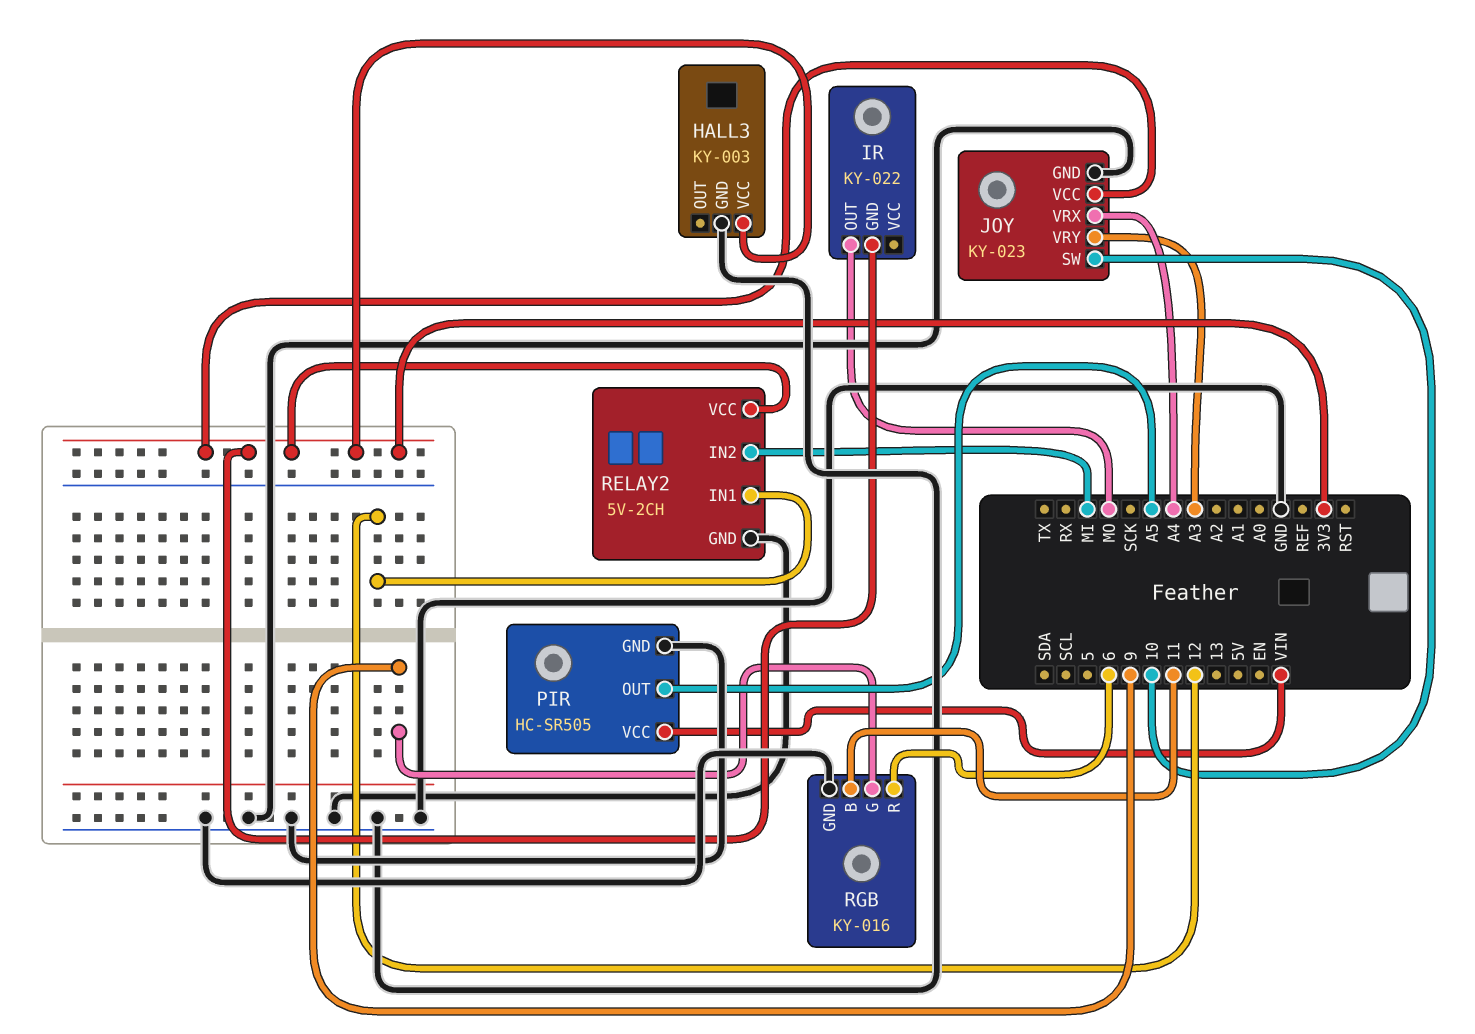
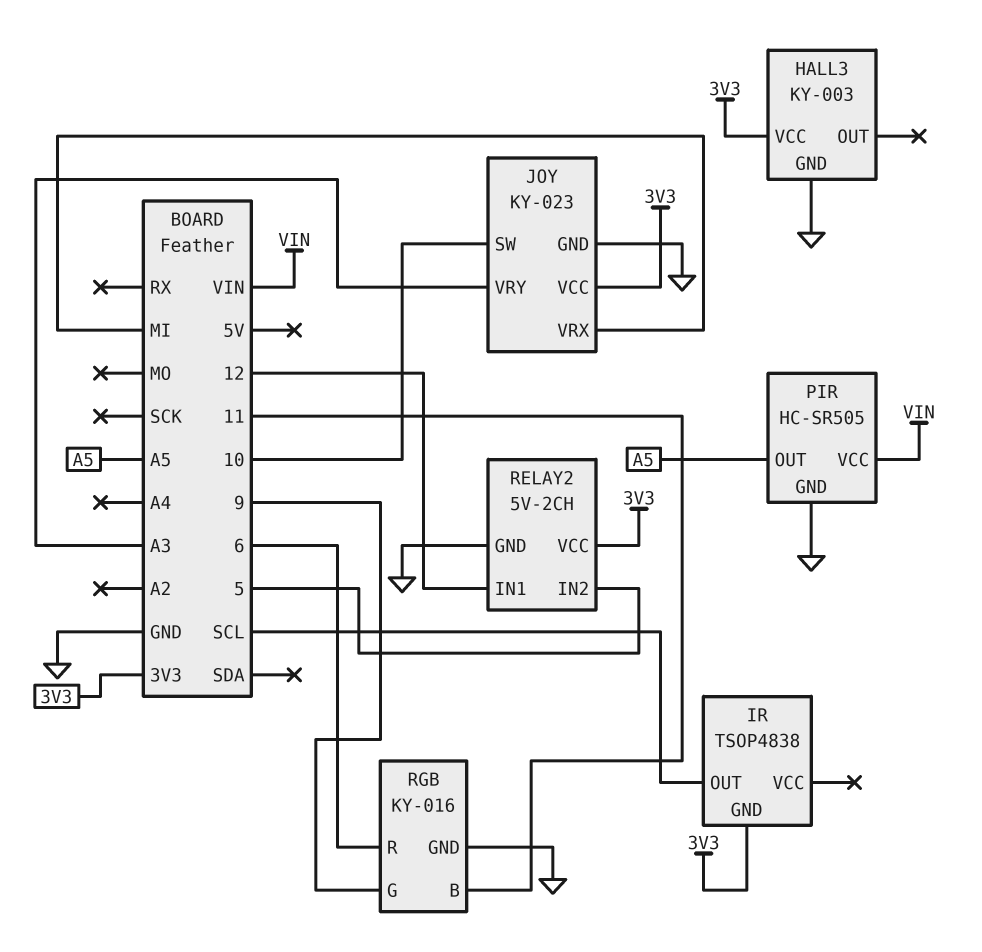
IR: KY-022 -> TSOP4838
IR pin OUT: MO -> SCL
JOY pin VRX: A4 -> MI
RELAY2 pin IN2: MI -> 5

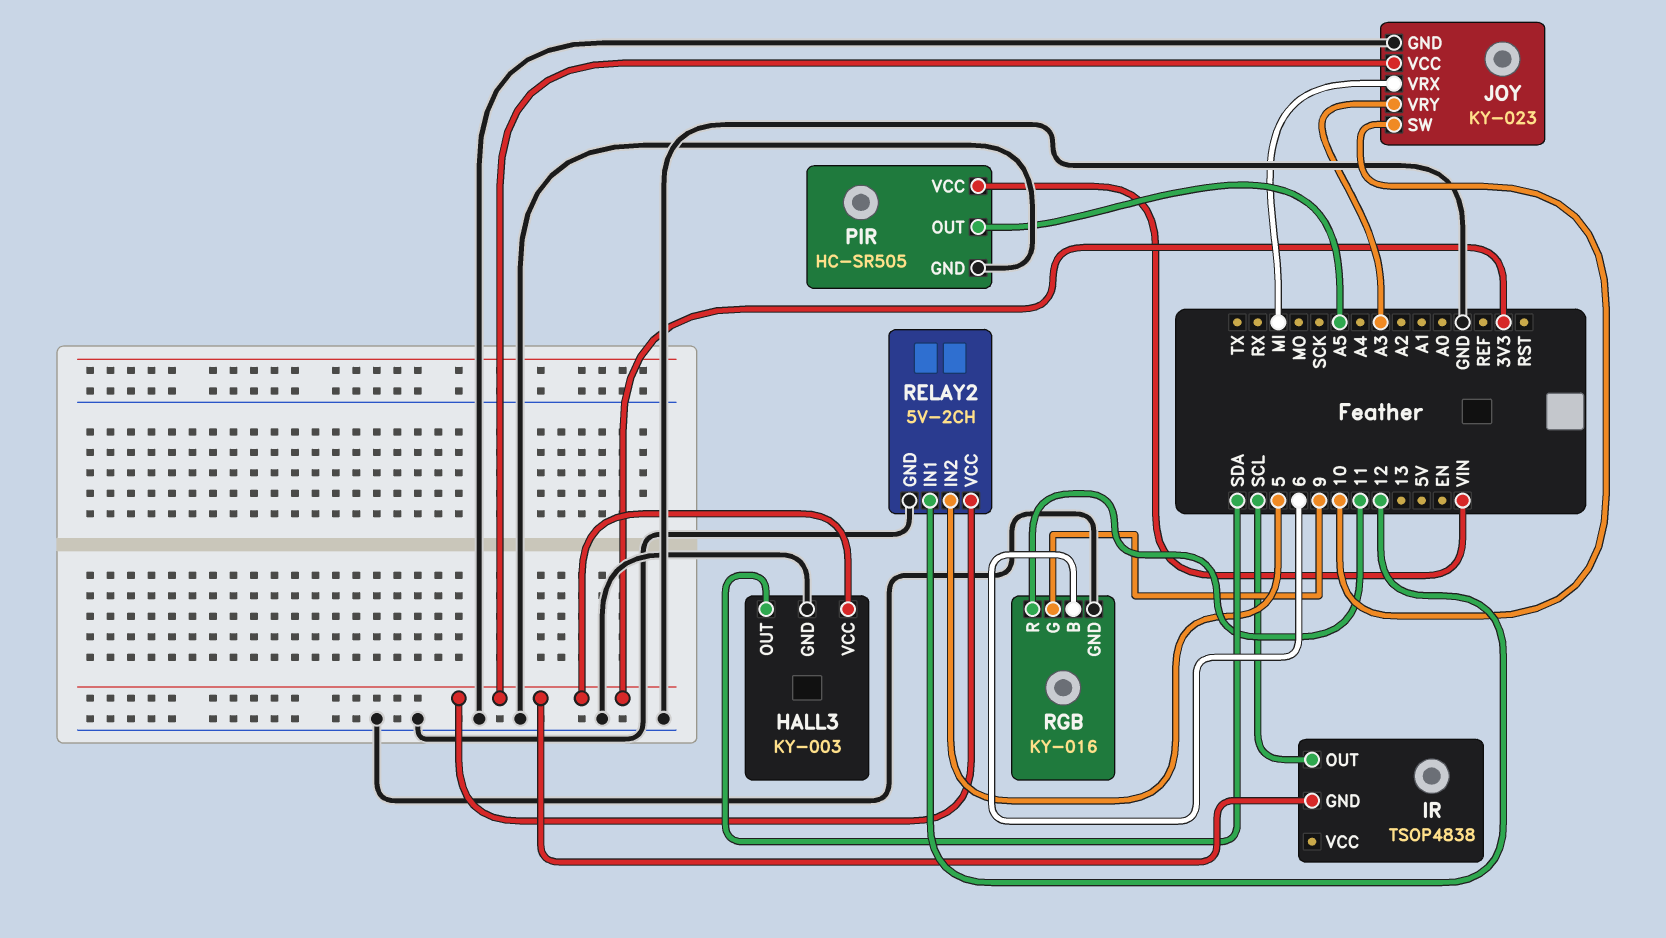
HALL3 pin OUT: none -> SDA
RGB pin B: 11 -> 6
RGB pin R: 6 -> 11

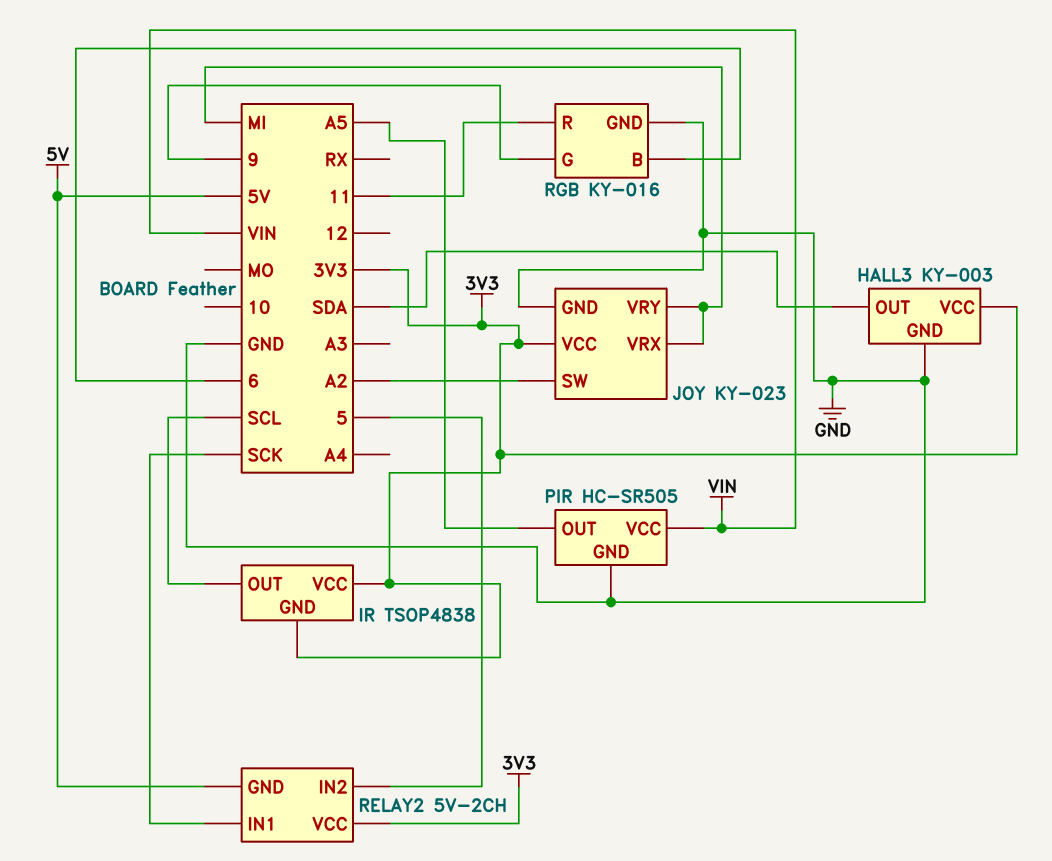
IR pin VCC: none -> 3V3
JOY pin SW: 10 -> A2
JOY pin VRY: A3 -> MI
RELAY2 pin GND: GND -> 5V
RELAY2 pin IN1: 12 -> SCK

